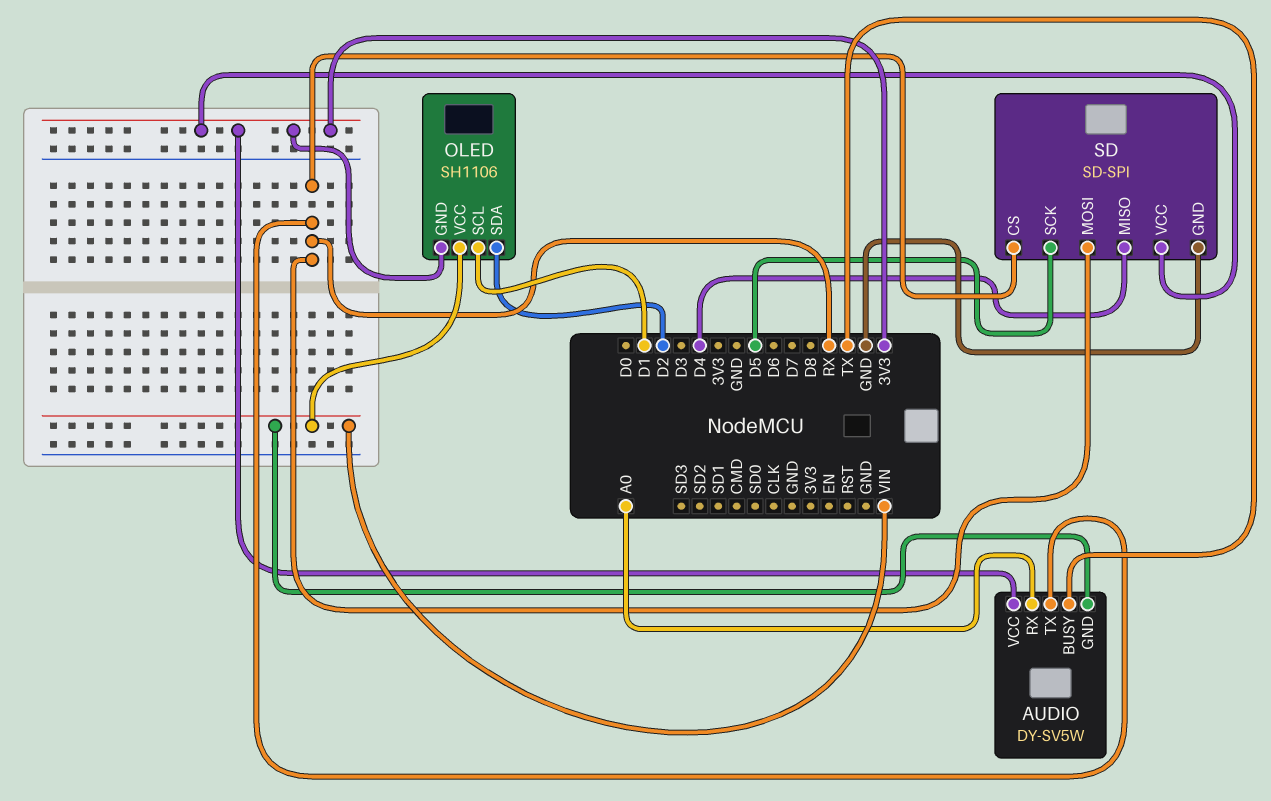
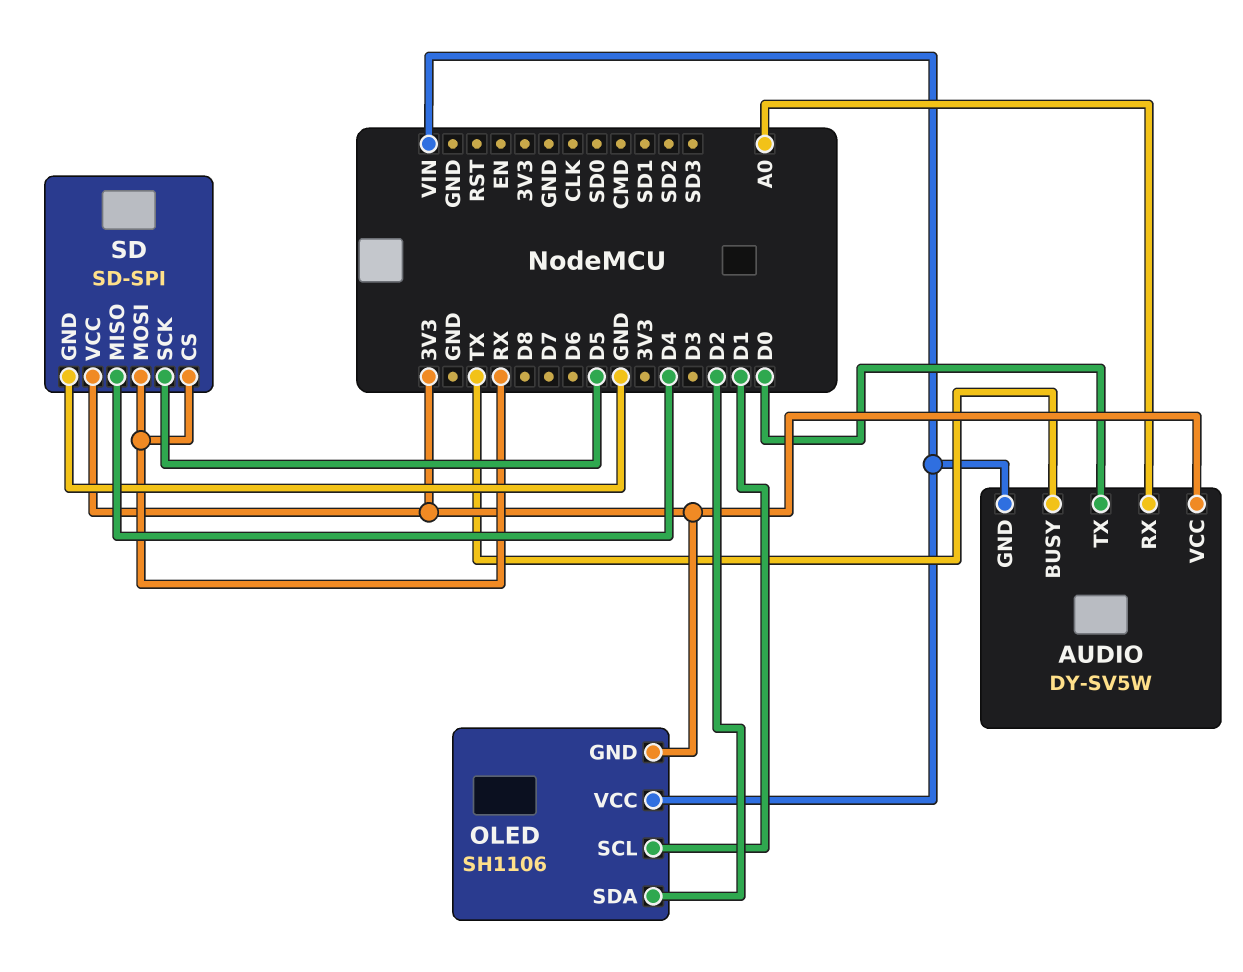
AUDIO pin TX: RX -> D0

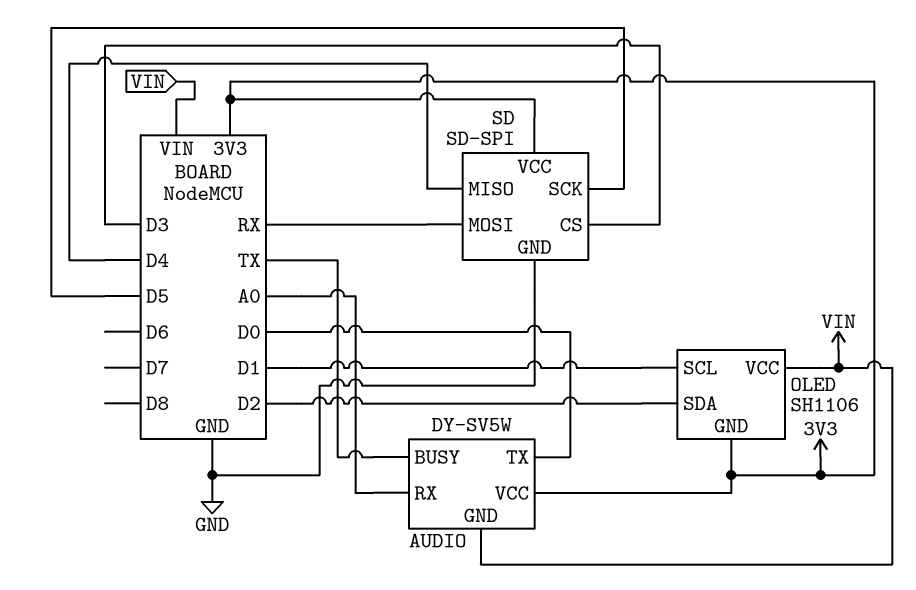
SD pin CS: RX -> D3

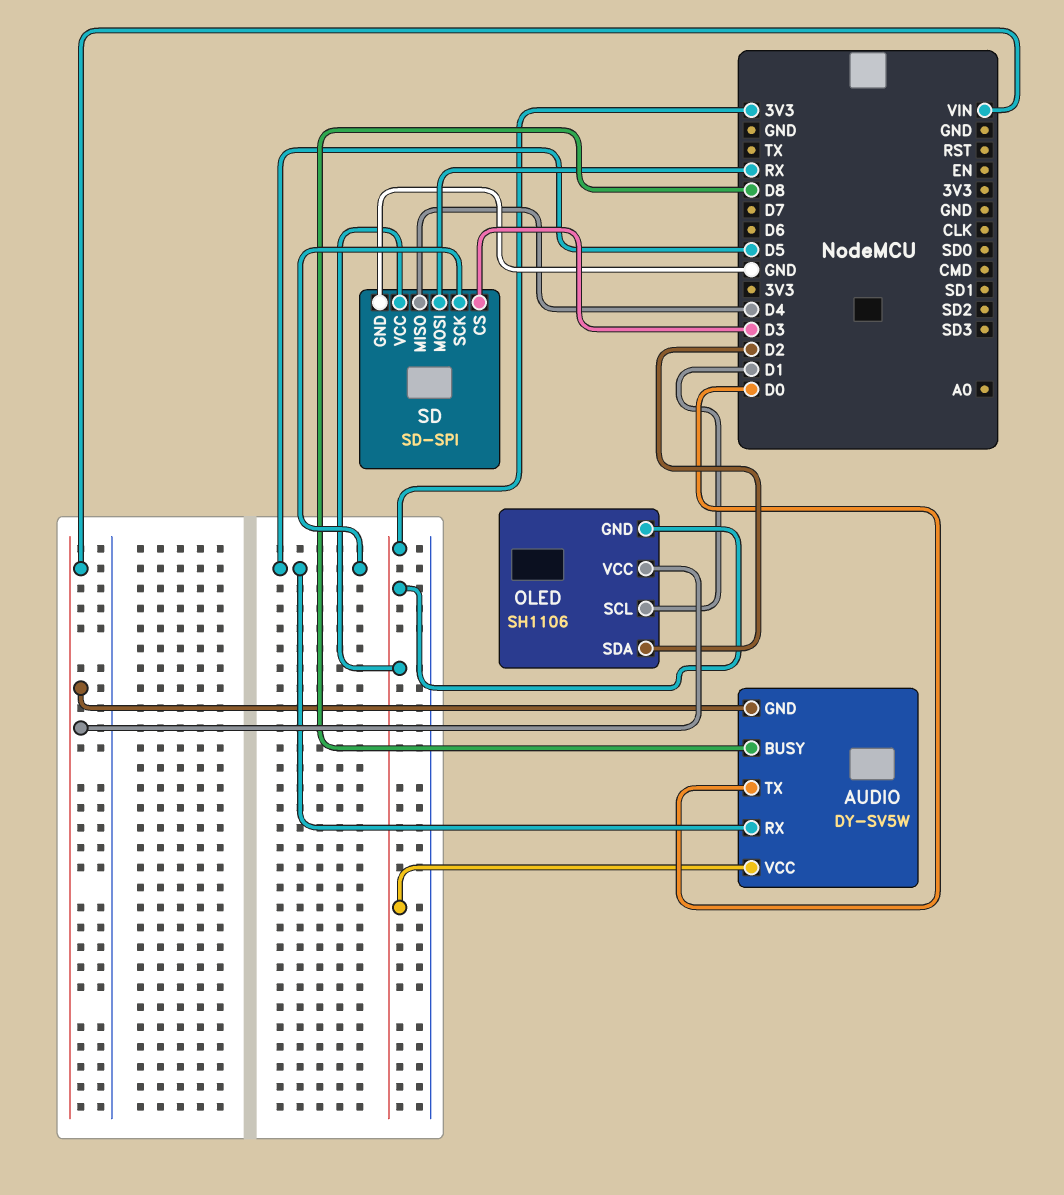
AUDIO pin BUSY: TX -> D8
AUDIO pin RX: A0 -> D5

